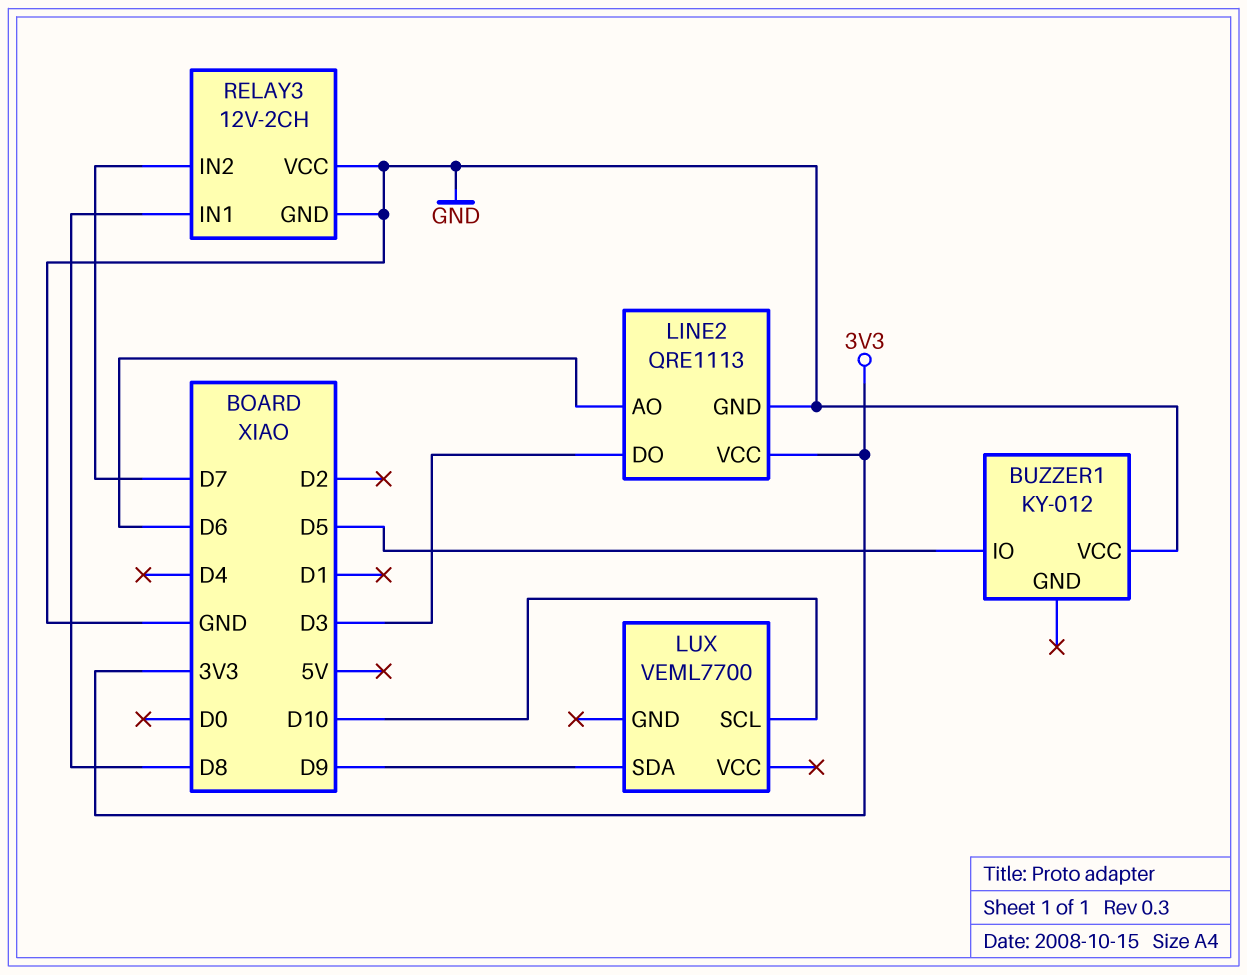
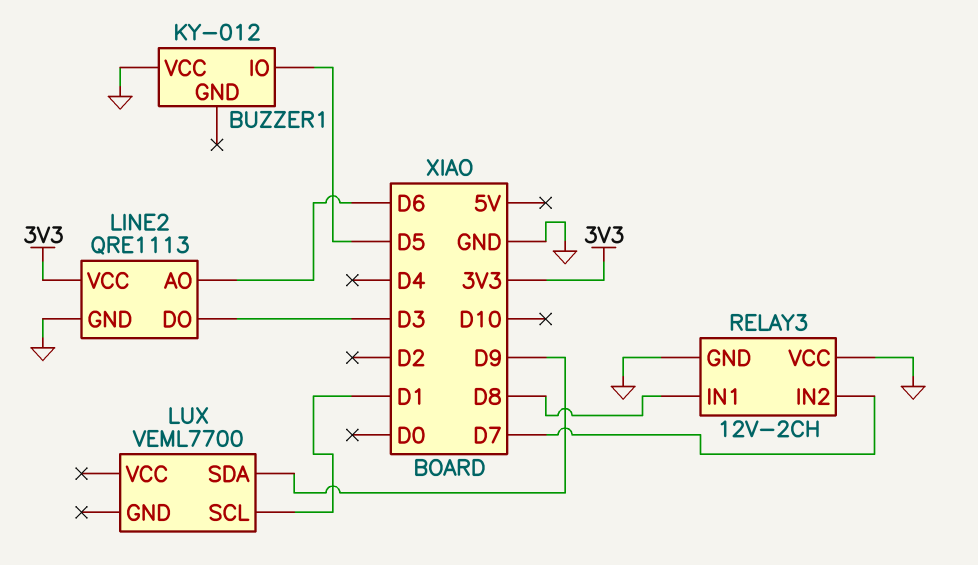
LUX pin SCL: D10 -> D1

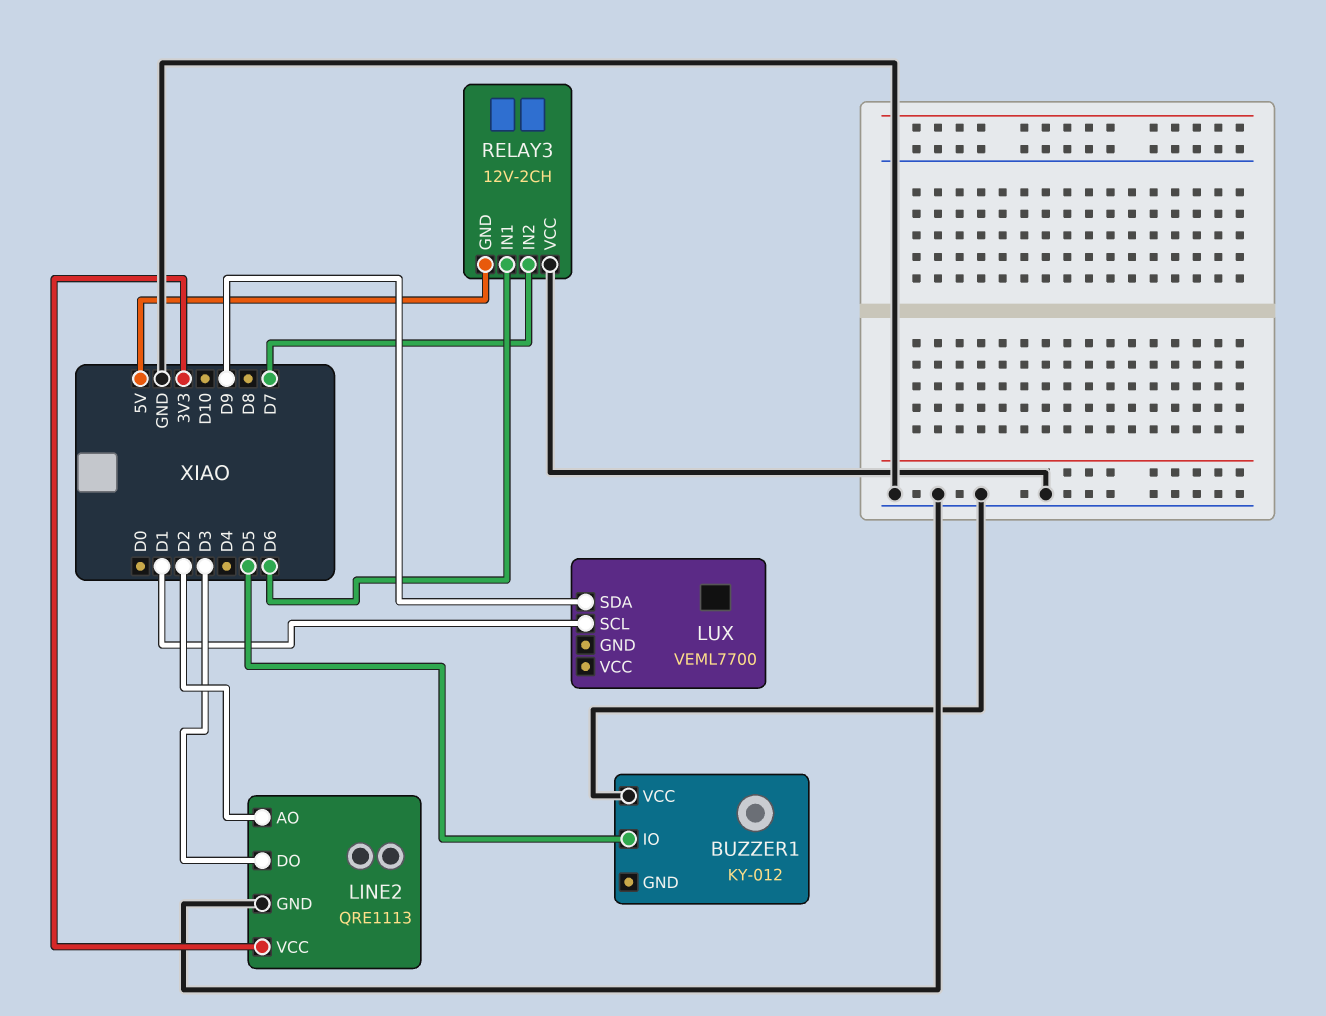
LINE2 pin AO: D6 -> D2
RELAY3 pin GND: GND -> 5V
RELAY3 pin IN1: D8 -> D6

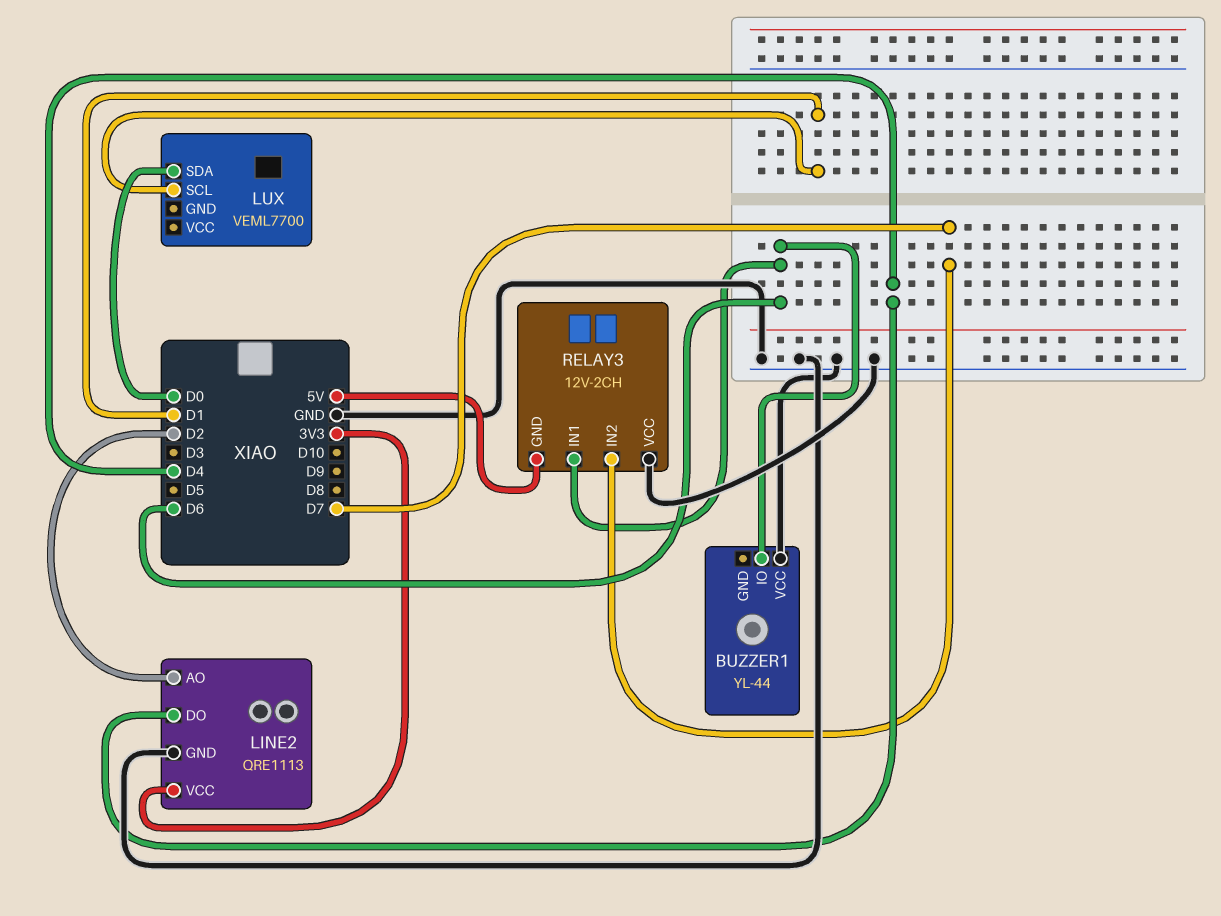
BUZZER1: KY-012 -> YL-44
BUZZER1 pin IO: D5 -> D6
LINE2 pin DO: D3 -> D4
LUX pin SDA: D9 -> D0

